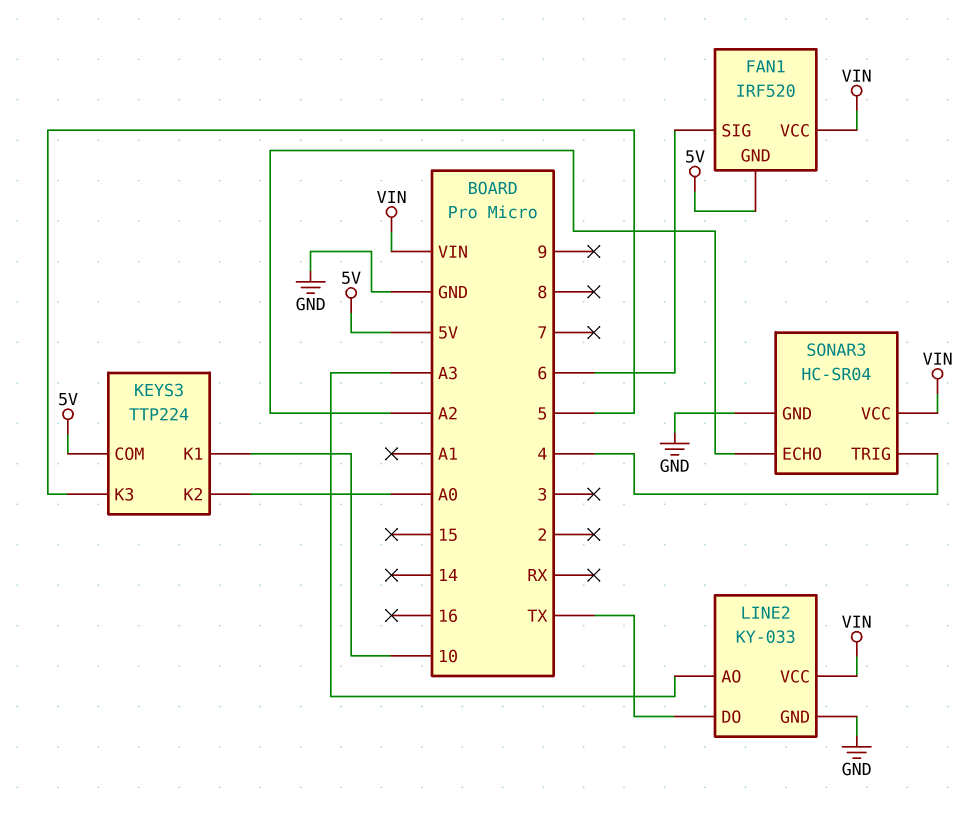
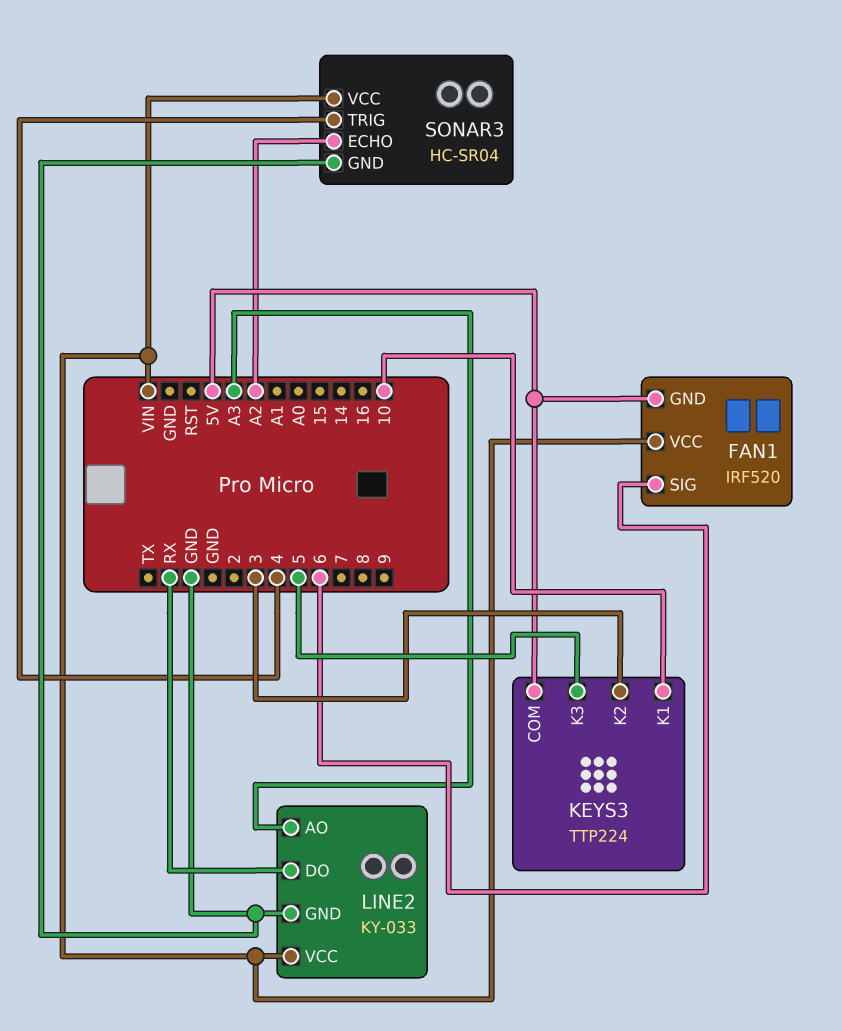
KEYS3 pin K2: A0 -> 3
LINE2 pin DO: TX -> RX

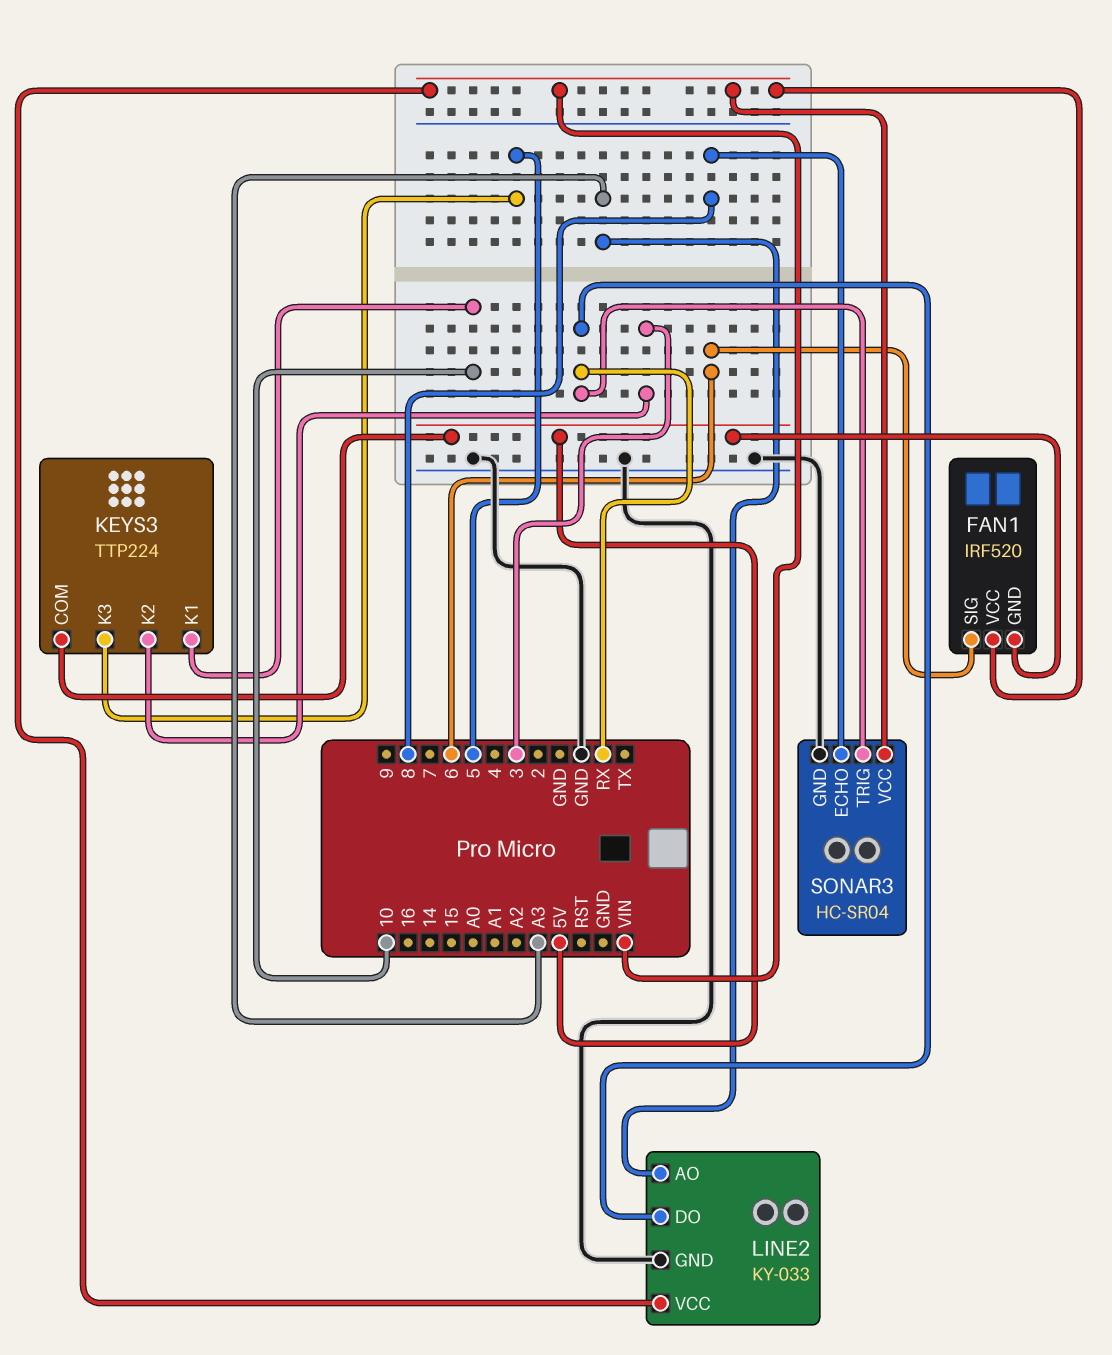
SONAR3 pin ECHO: A2 -> 8
SONAR3 pin TRIG: 4 -> RX

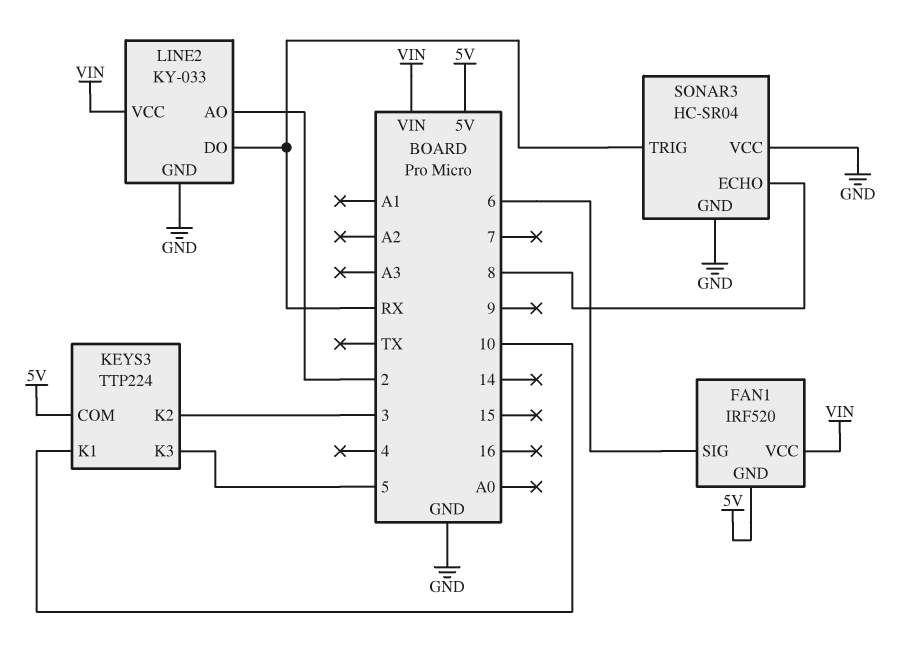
LINE2 pin AO: A3 -> 2
SONAR3 pin VCC: VIN -> GND

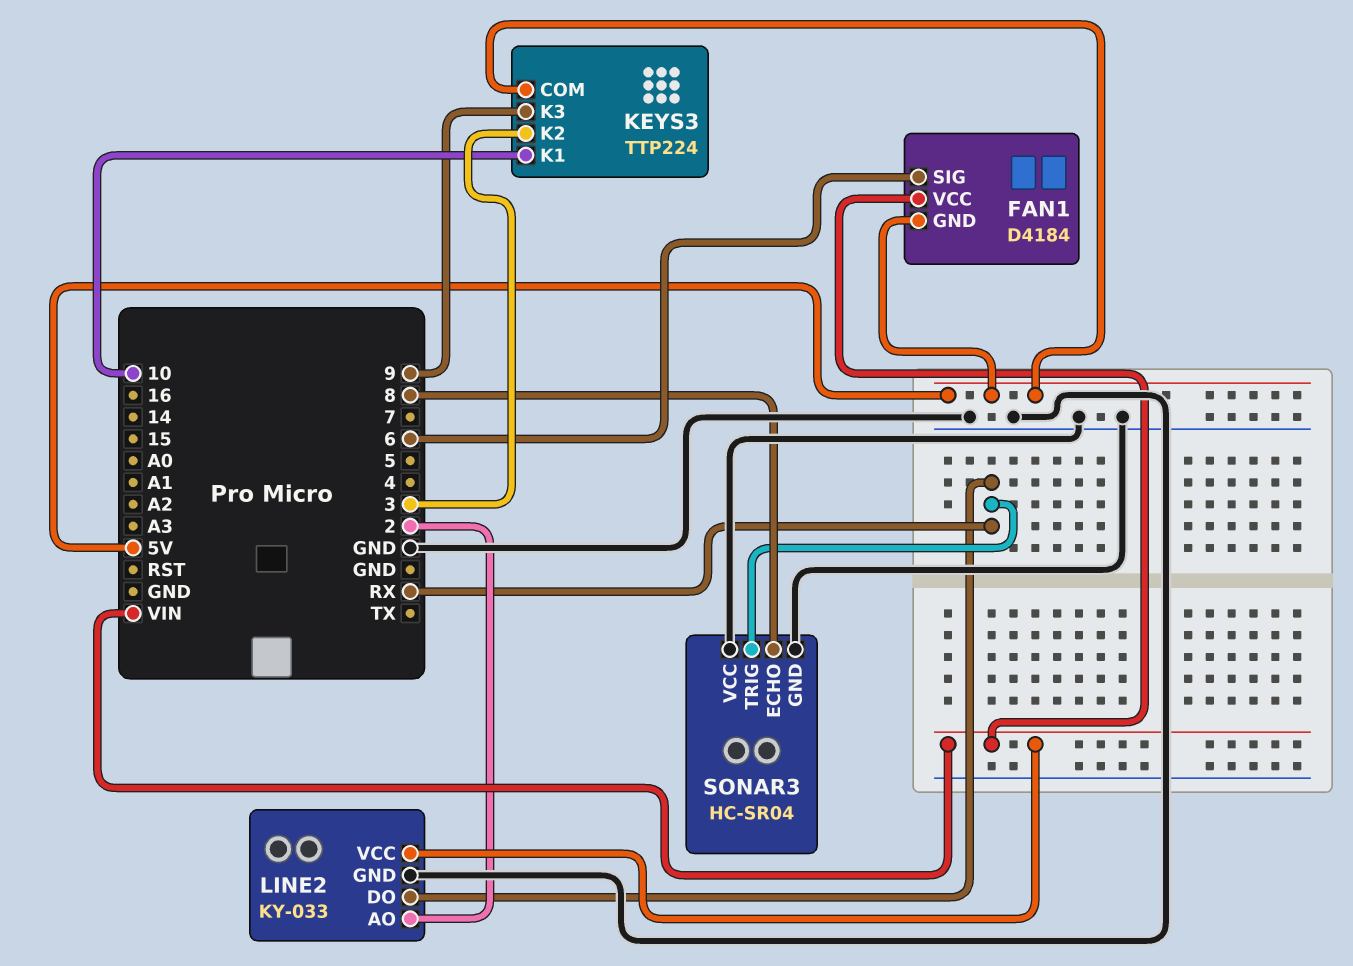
FAN1: IRF520 -> D4184
KEYS3 pin K3: 5 -> 9

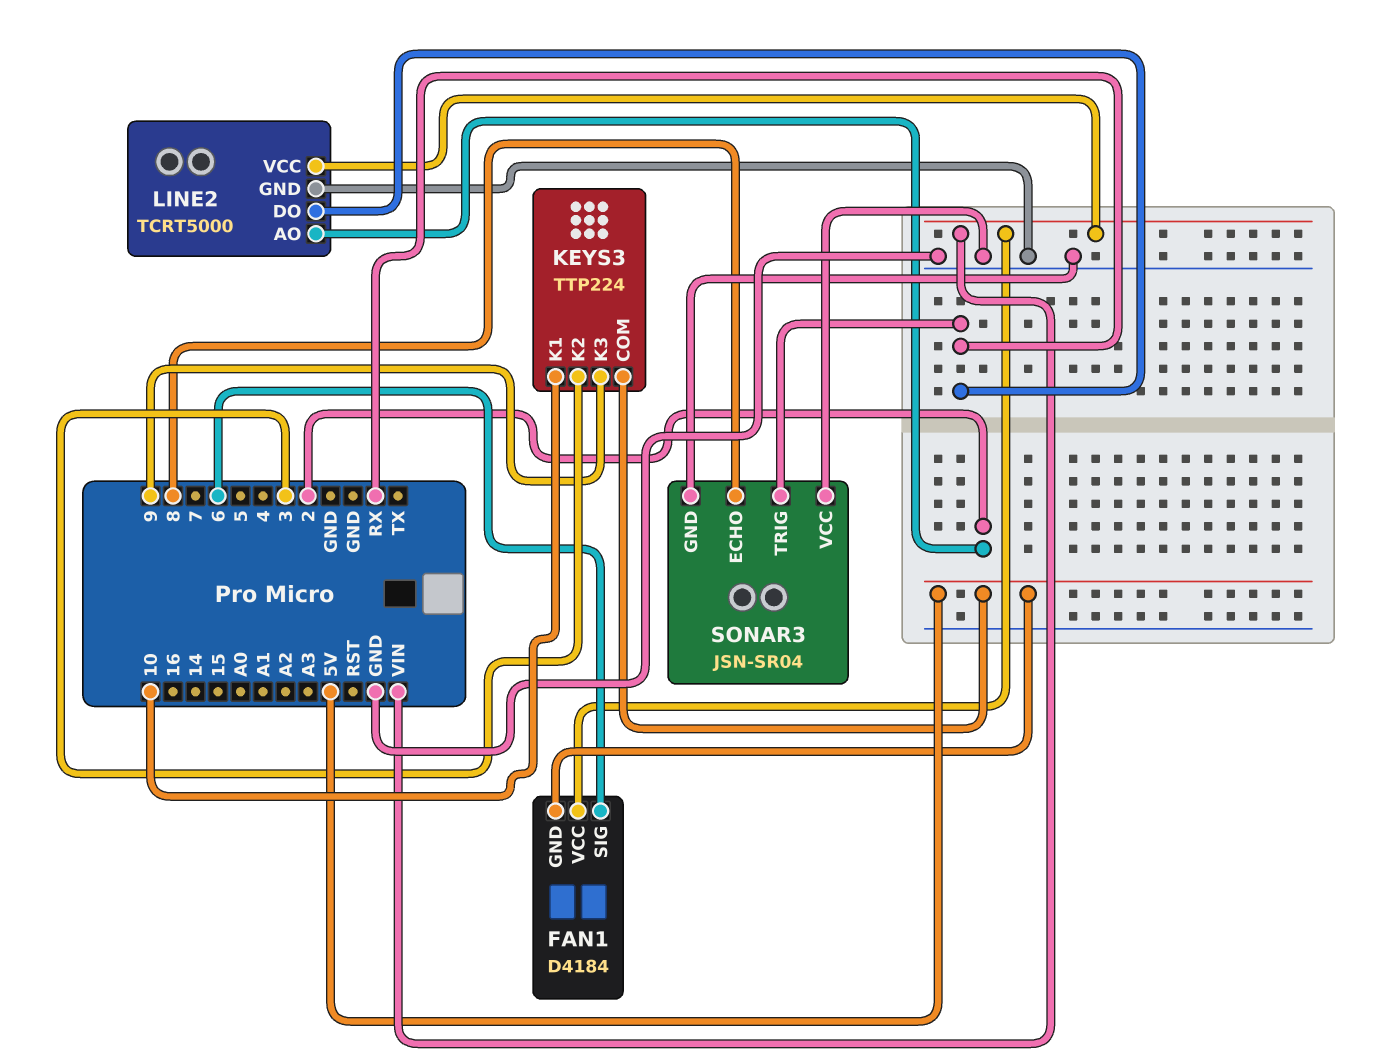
LINE2: KY-033 -> TCRT5000
SONAR3: HC-SR04 -> JSN-SR04

